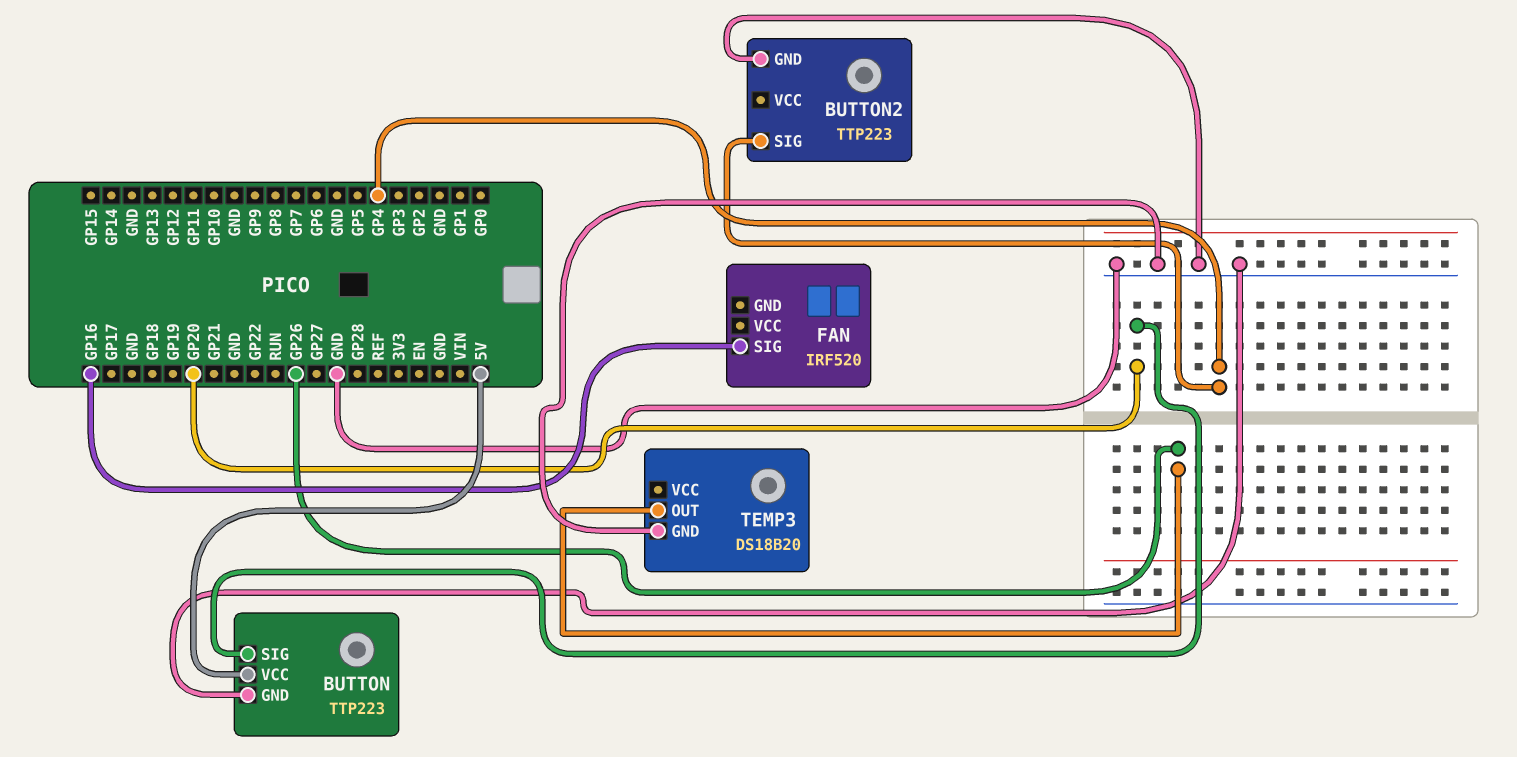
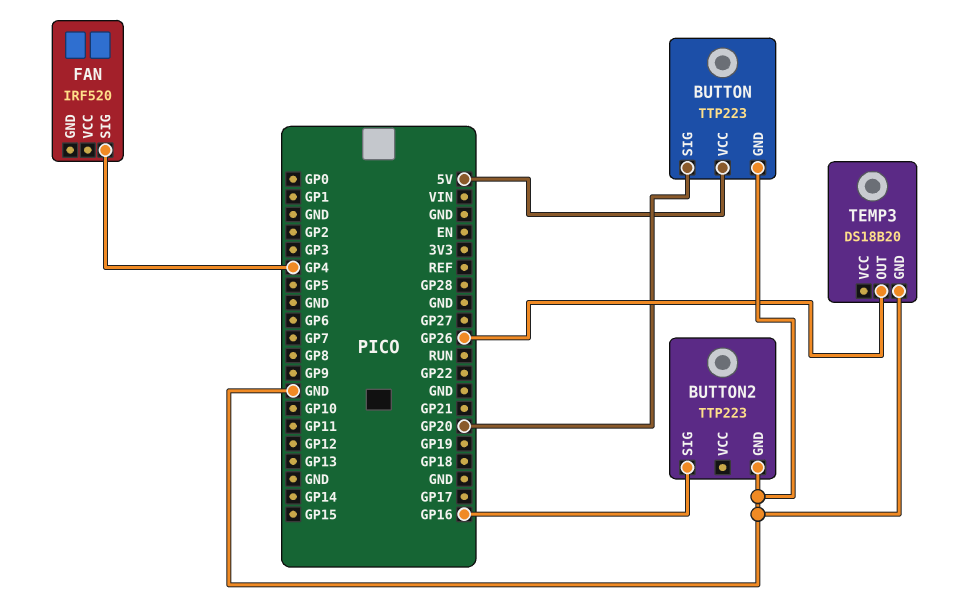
BUTTON2 pin SIG: GP4 -> GP16
FAN pin SIG: GP16 -> GP4

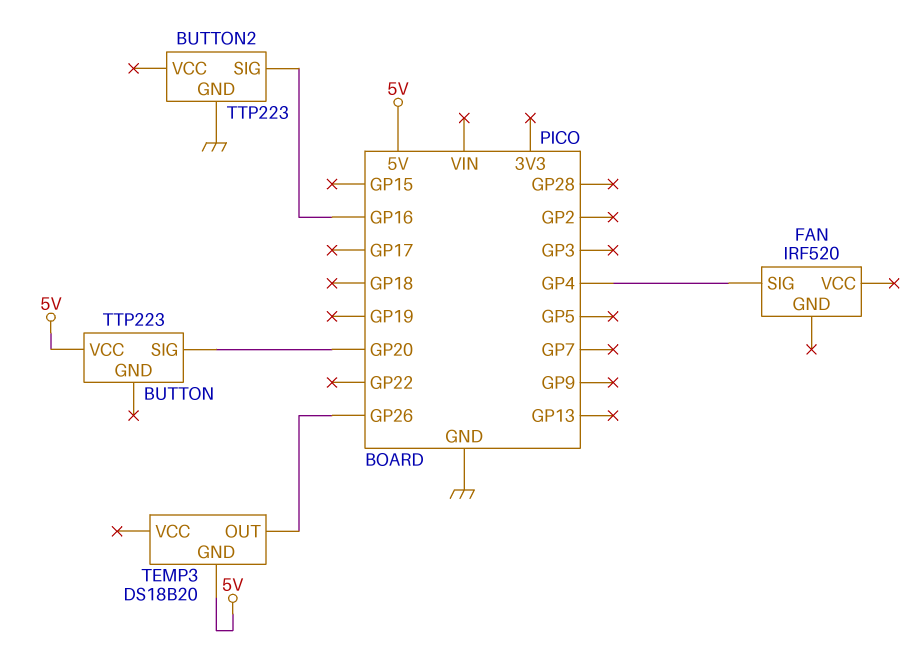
BUTTON pin GND: GND -> none
TEMP3 pin GND: GND -> 5V

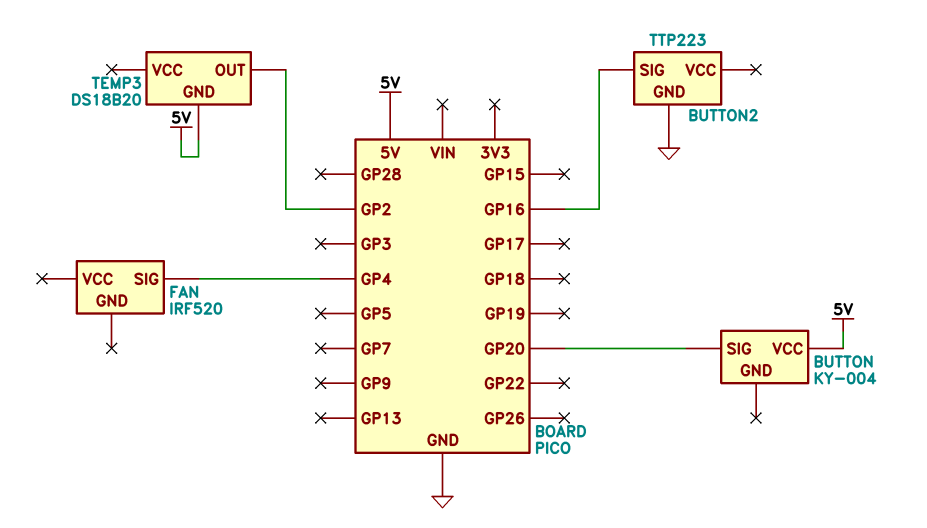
BUTTON: TTP223 -> KY-004
TEMP3 pin OUT: GP26 -> GP2

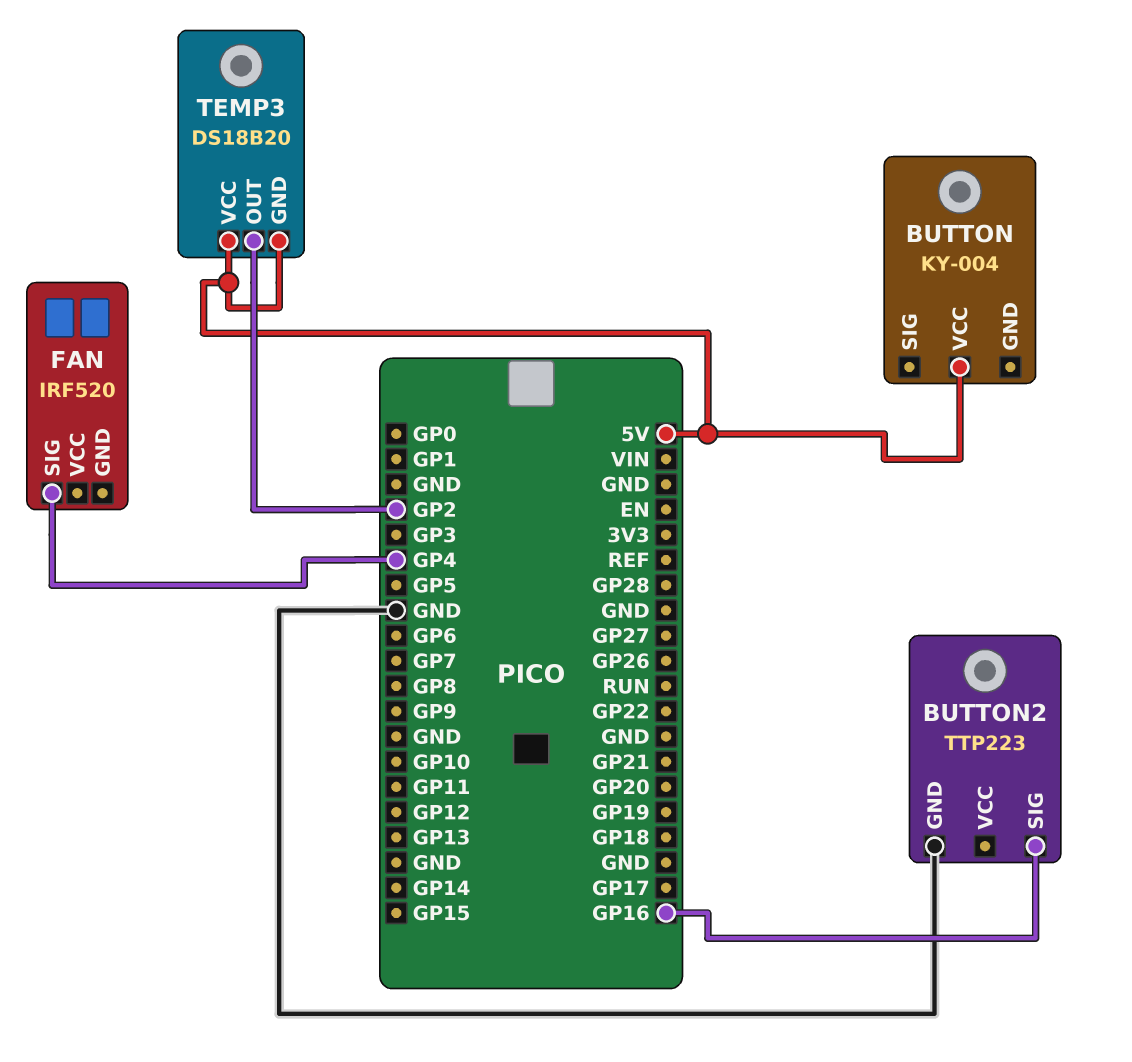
BUTTON pin SIG: GP20 -> none
TEMP3 pin VCC: none -> 5V

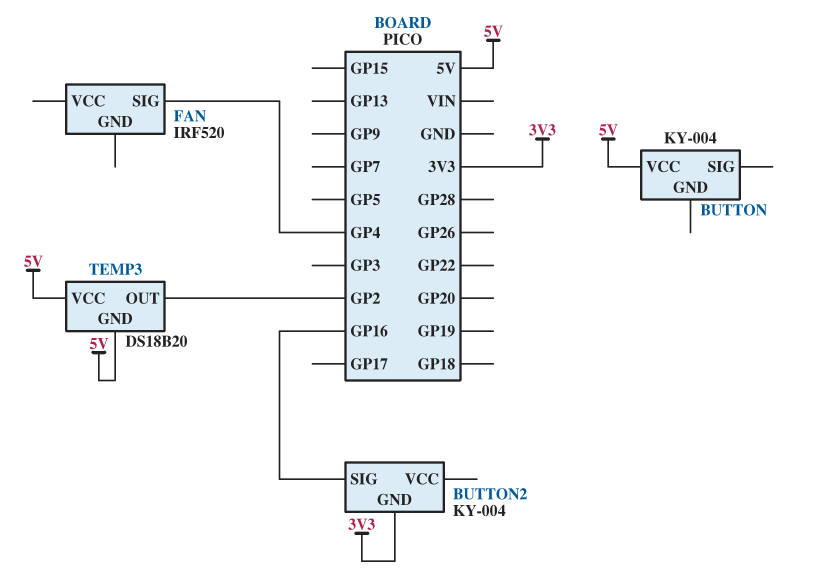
BUTTON2: TTP223 -> KY-004
BUTTON2 pin GND: GND -> 3V3

